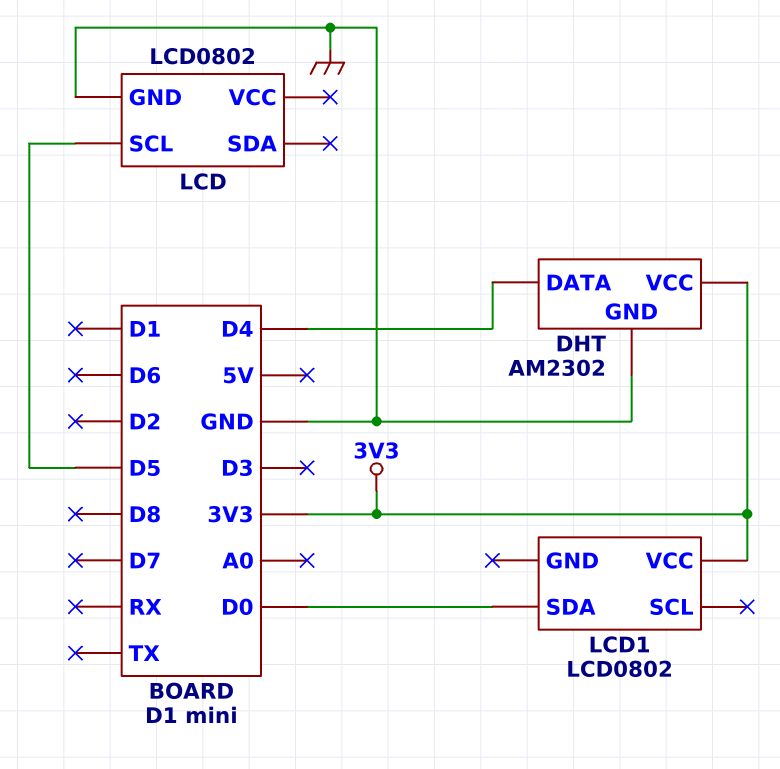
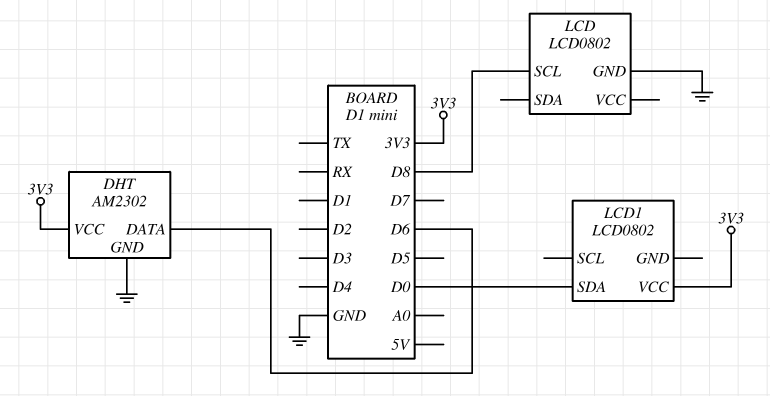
DHT pin DATA: D4 -> D6
LCD pin SCL: D5 -> D8

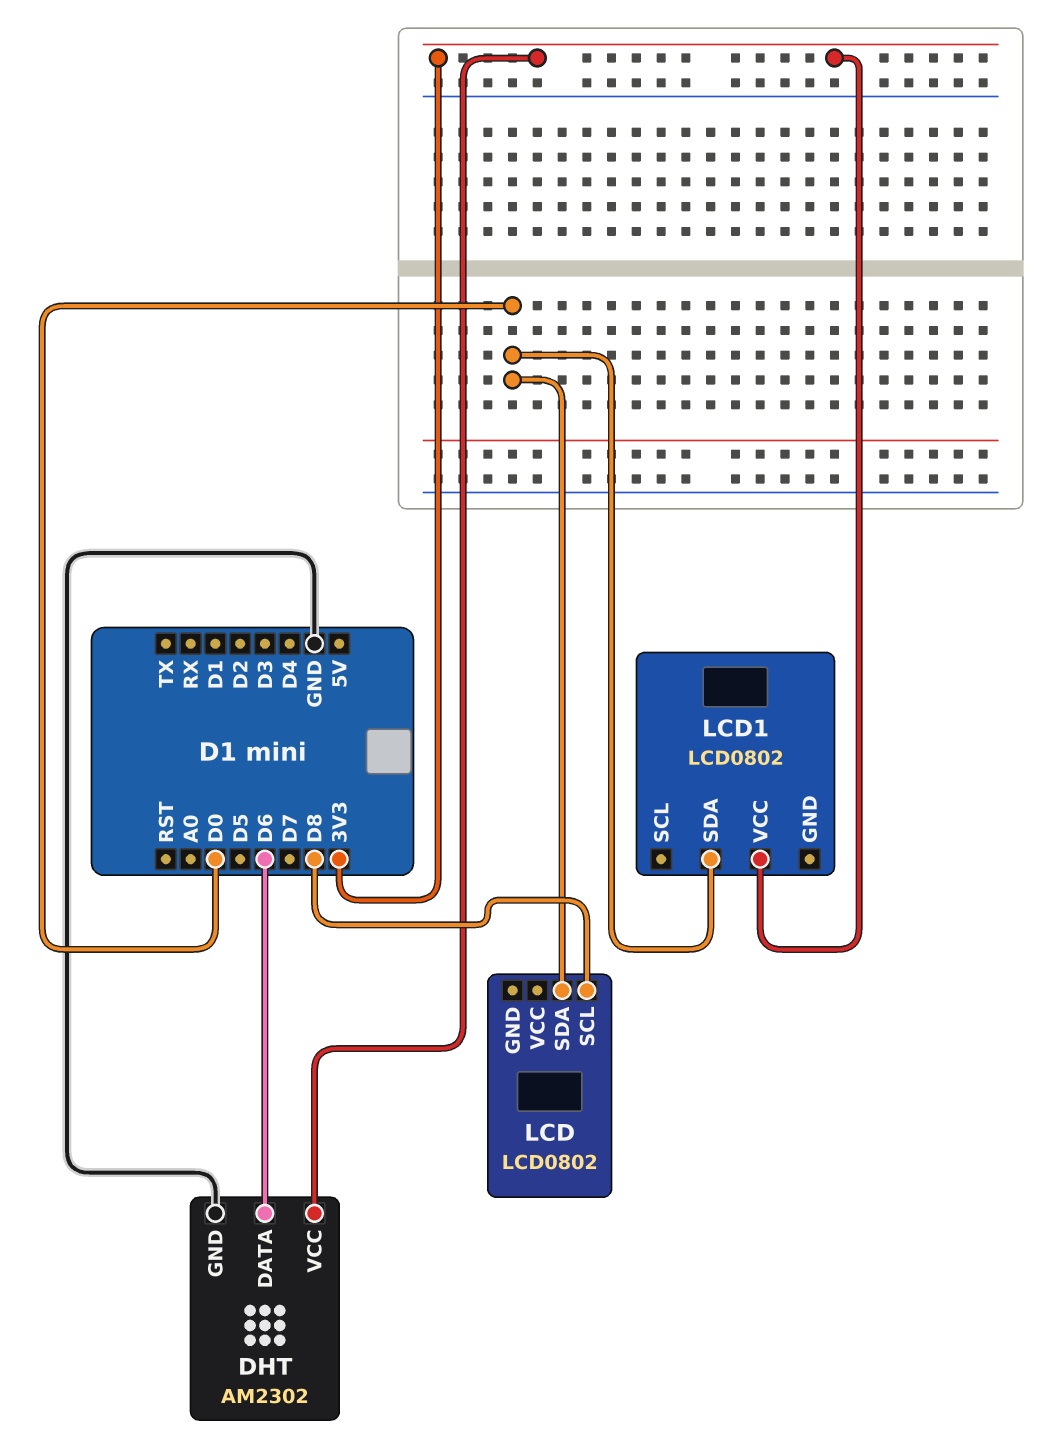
LCD pin GND: GND -> none
LCD pin SDA: none -> D0

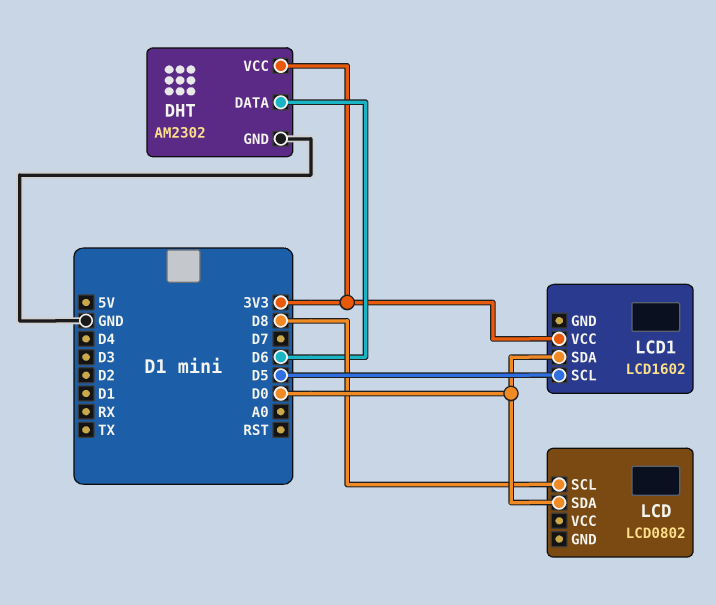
LCD1: LCD0802 -> LCD1602
LCD1 pin SCL: none -> D5

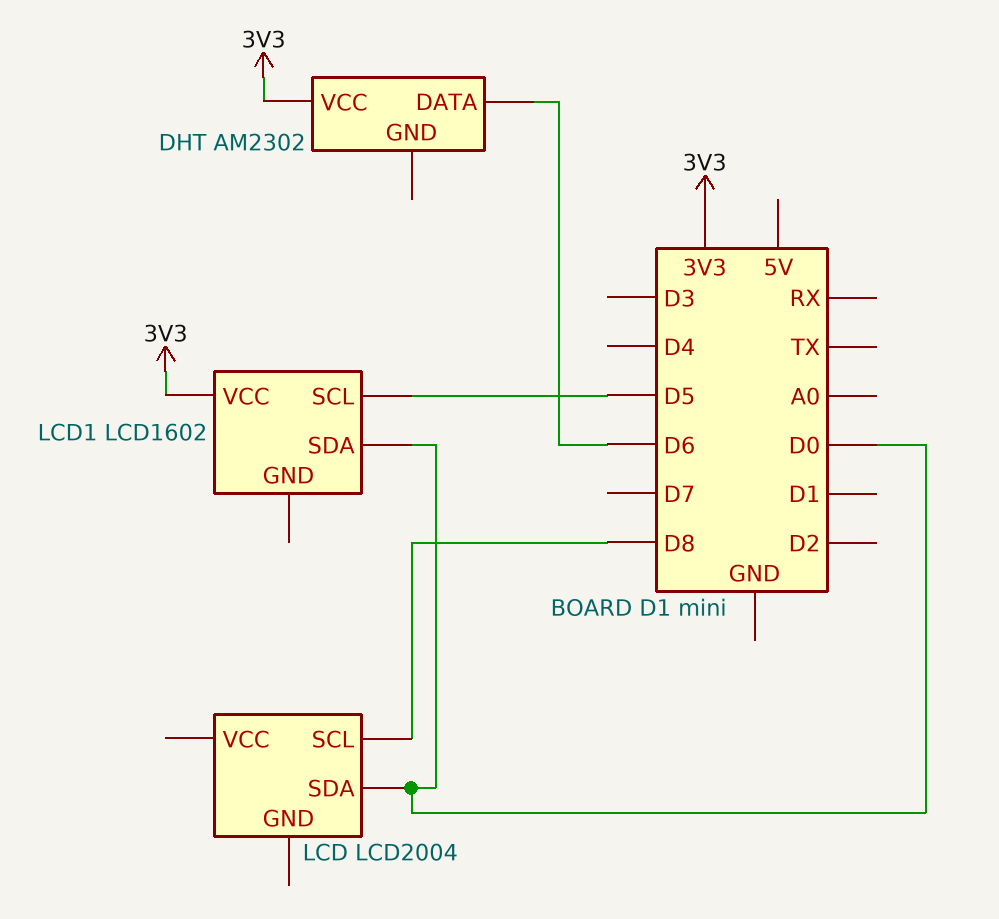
DHT pin GND: GND -> none
LCD: LCD0802 -> LCD2004

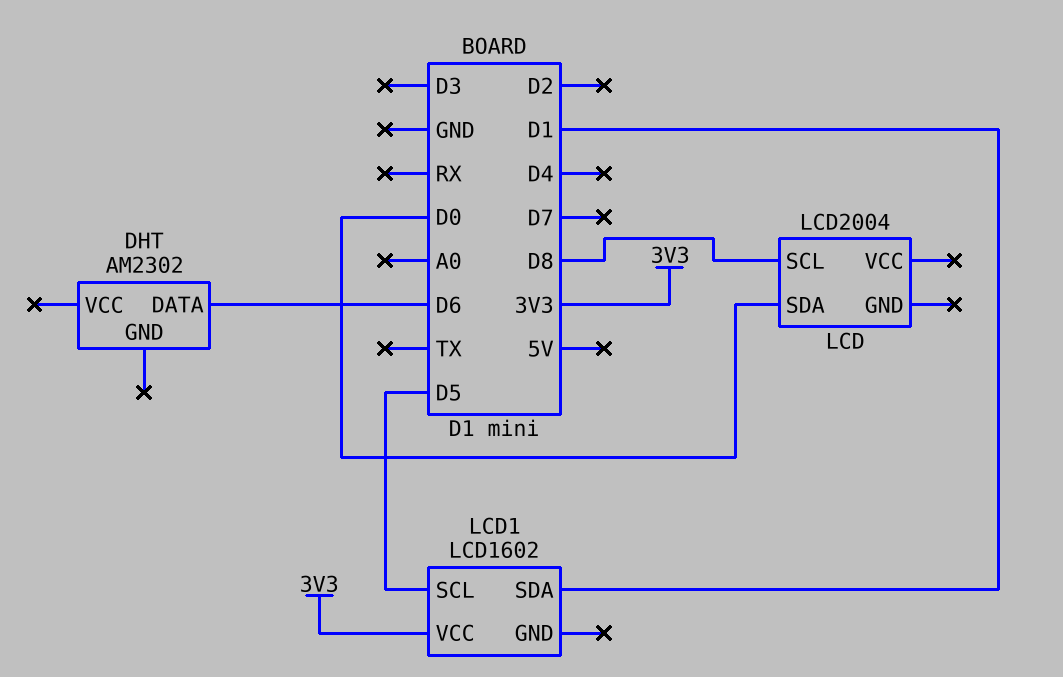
DHT pin VCC: 3V3 -> none
LCD1 pin SDA: D0 -> D1

